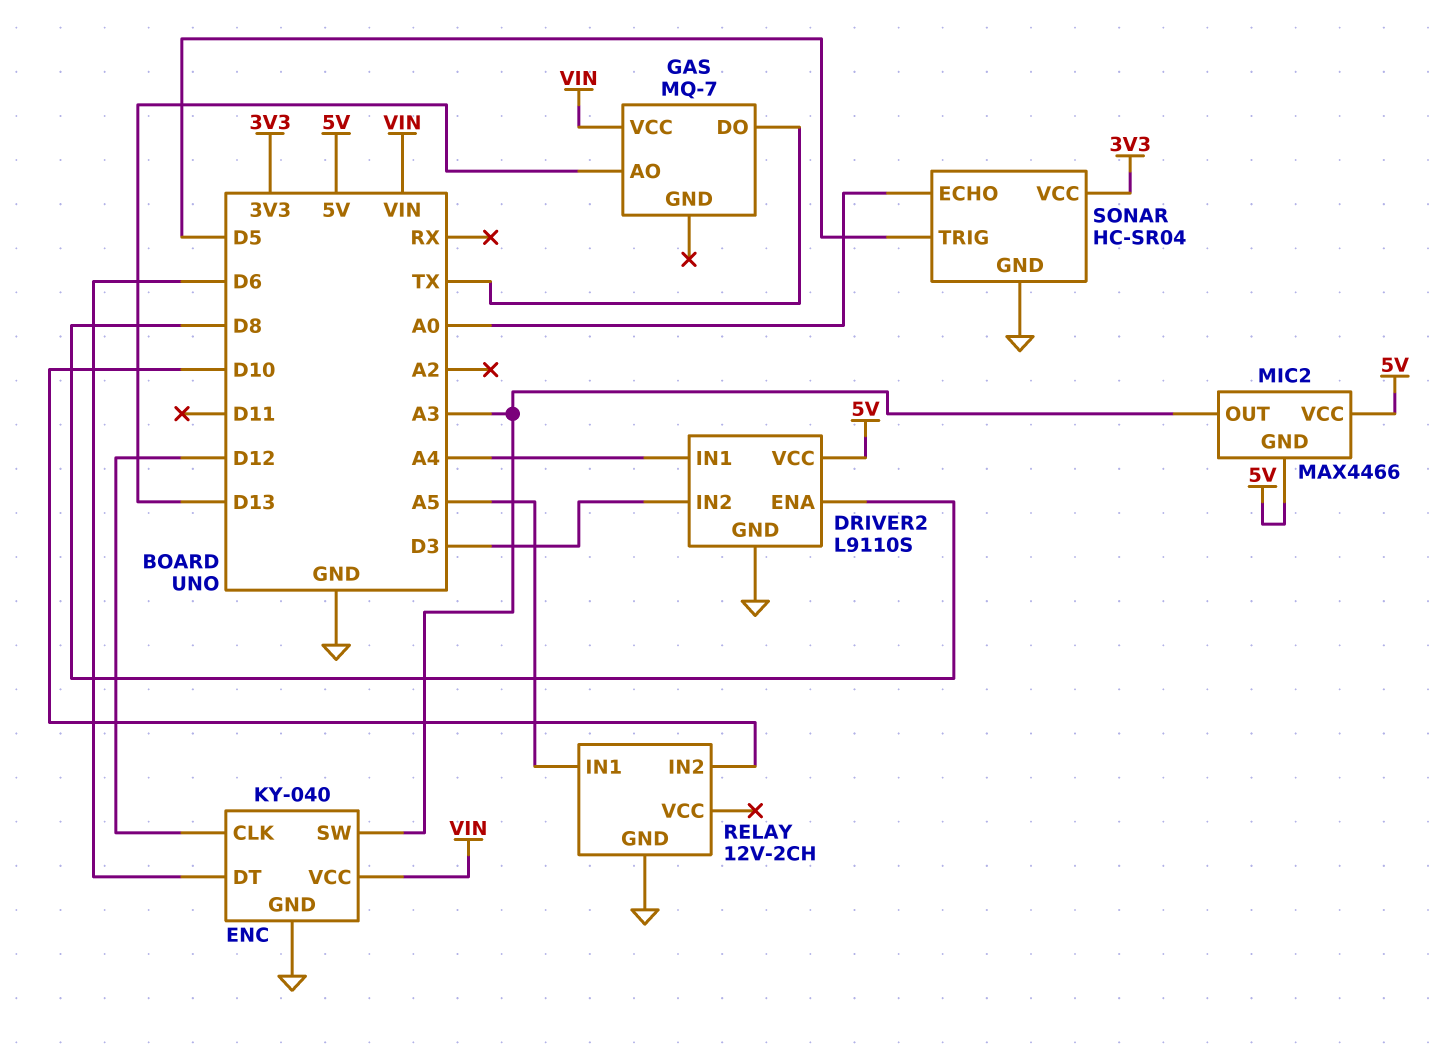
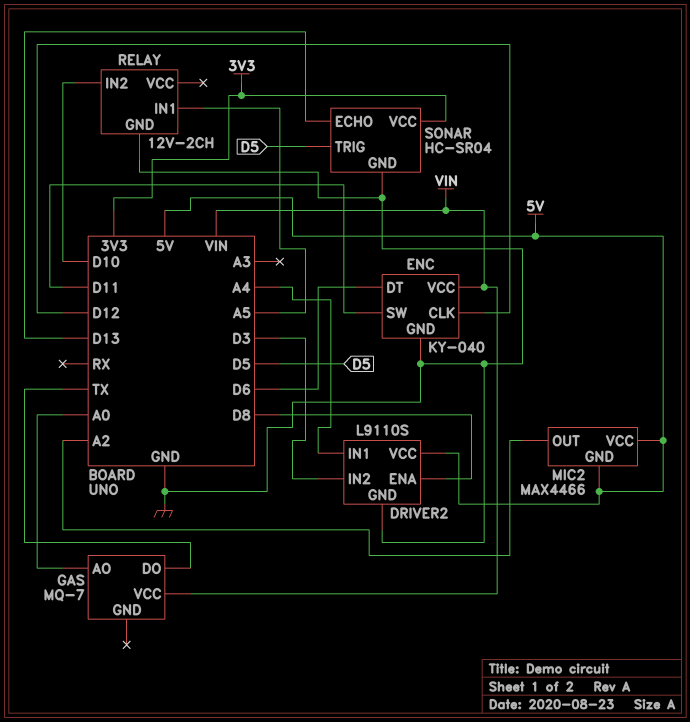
ENC pin SW: A3 -> D11
GAS pin AO: D13 -> A0
MIC2 pin OUT: A3 -> A2
SONAR pin ECHO: A0 -> D13

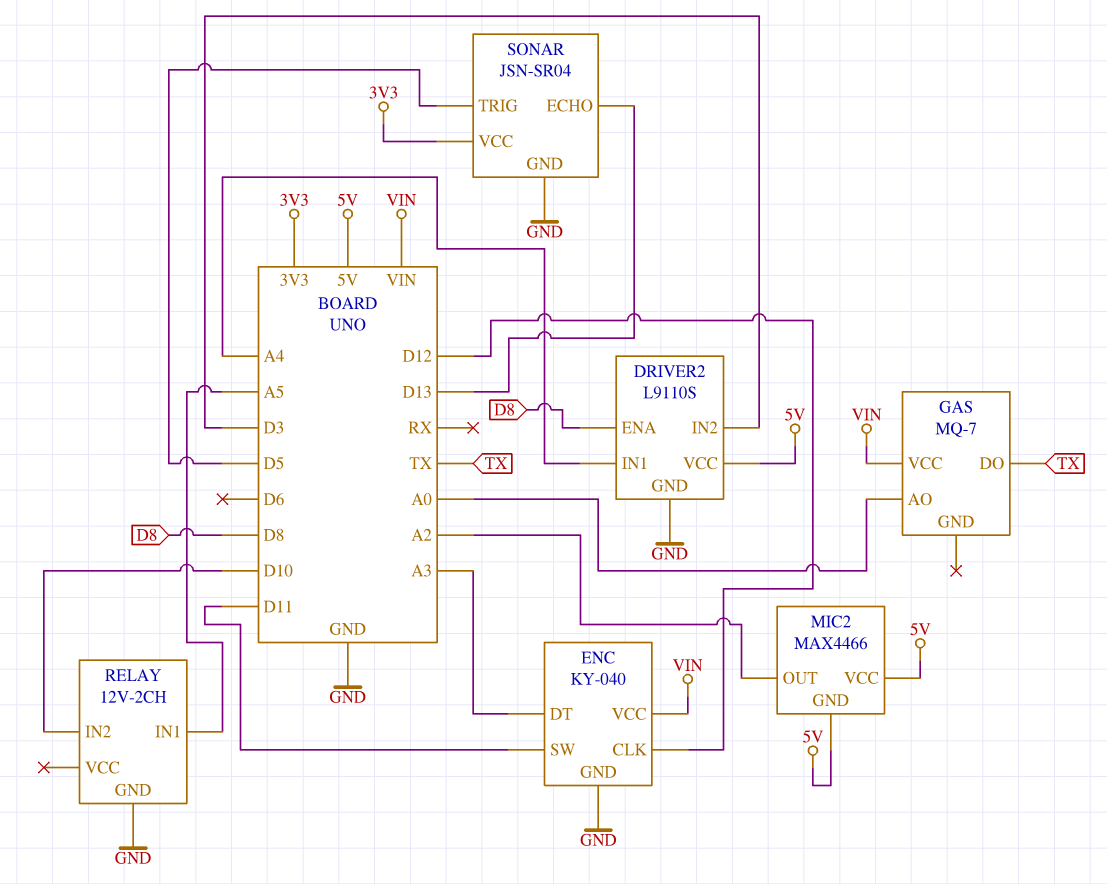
ENC pin DT: D6 -> A3
SONAR: HC-SR04 -> JSN-SR04

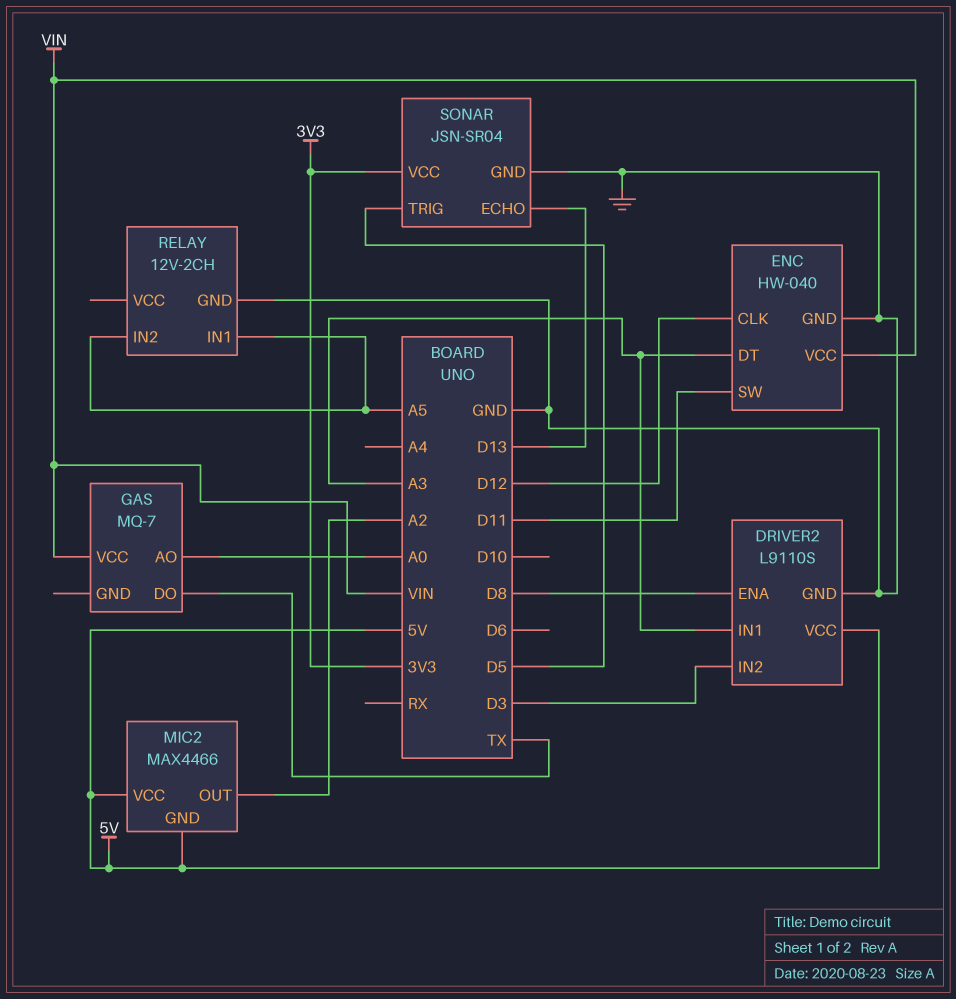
DRIVER2 pin IN1: A4 -> A3
ENC: KY-040 -> HW-040
RELAY pin IN2: D10 -> A5

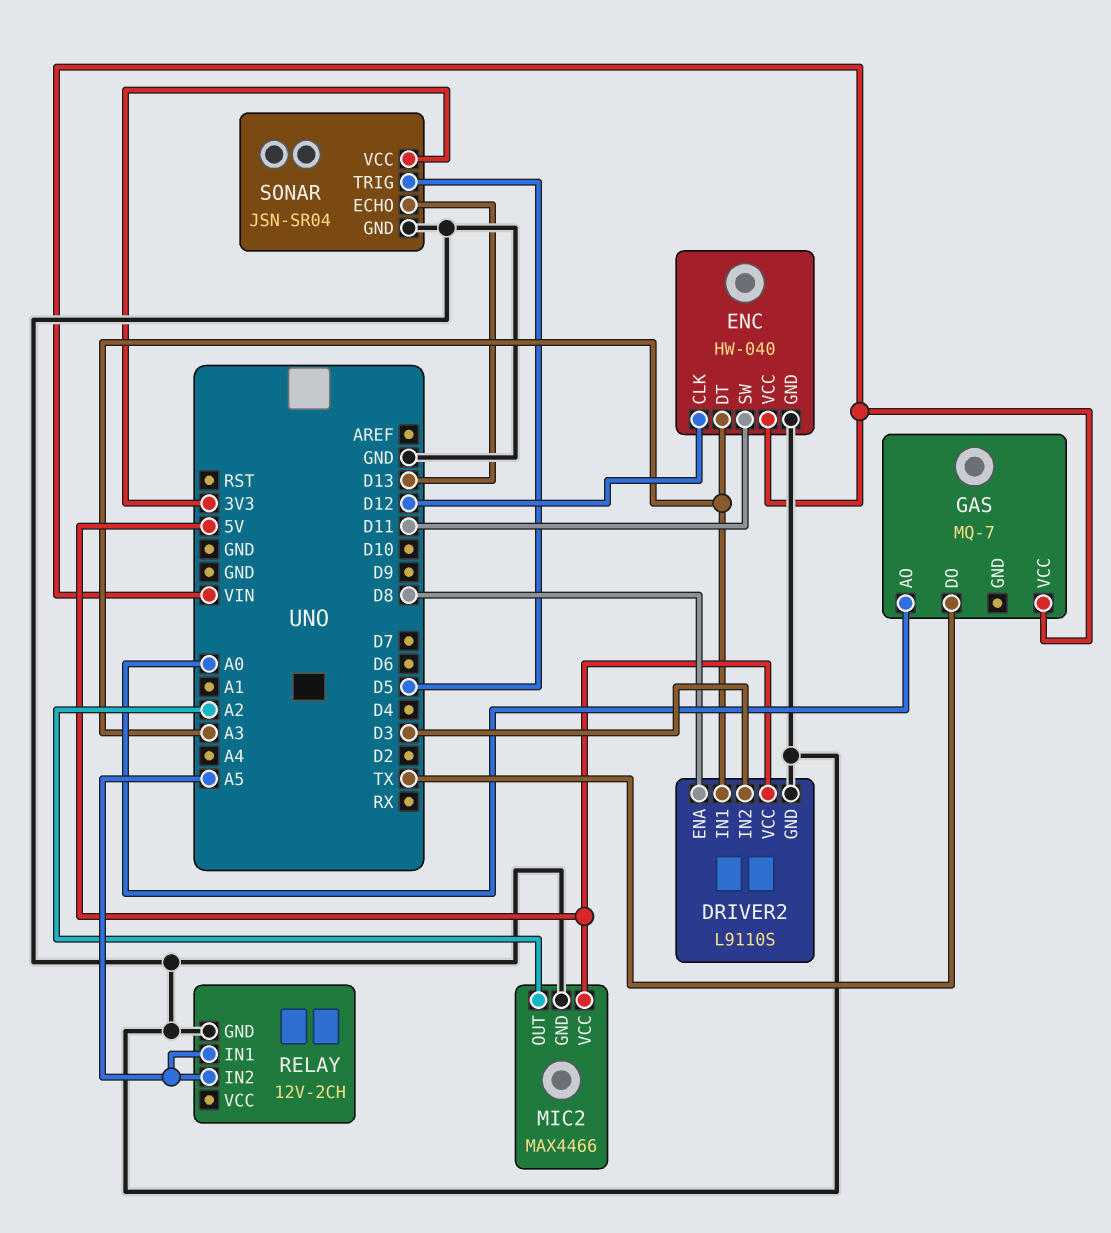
MIC2 pin GND: 5V -> GND

